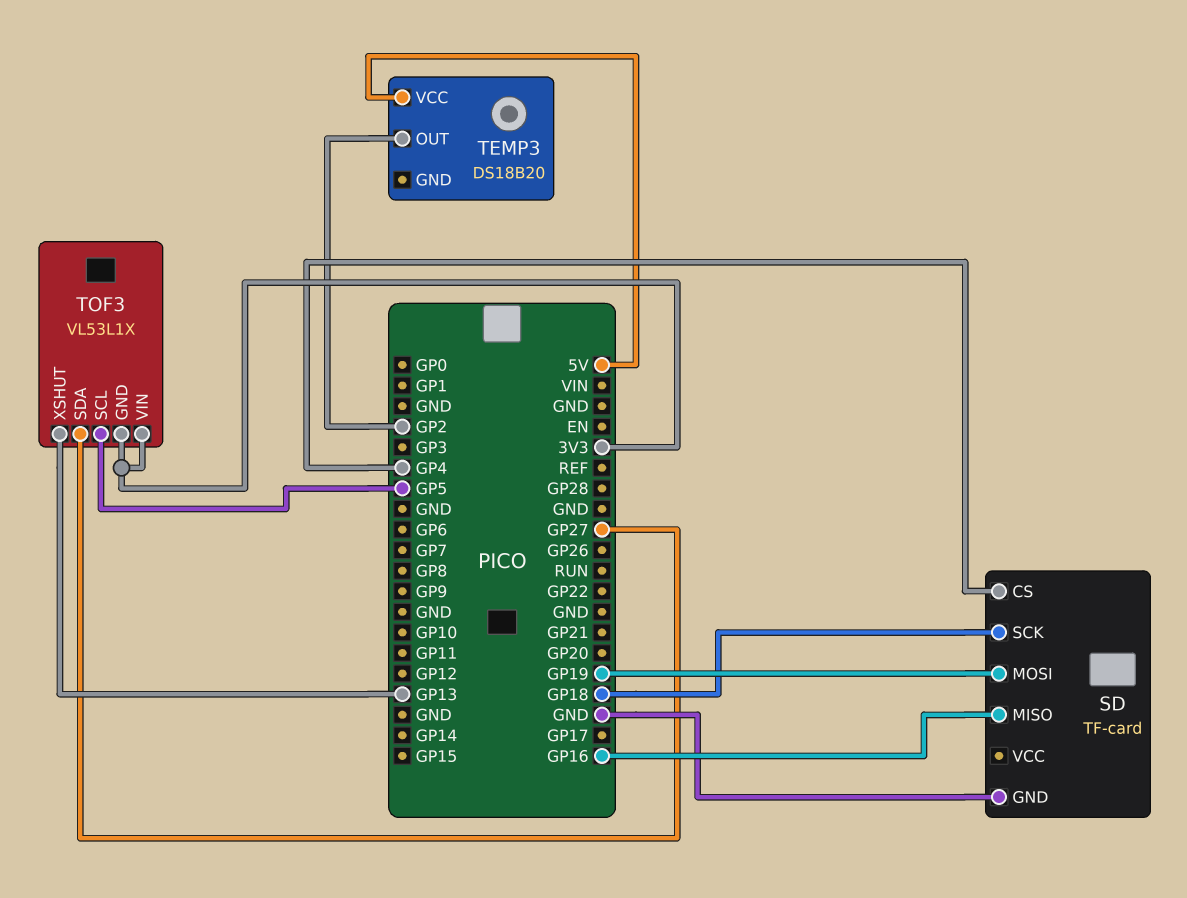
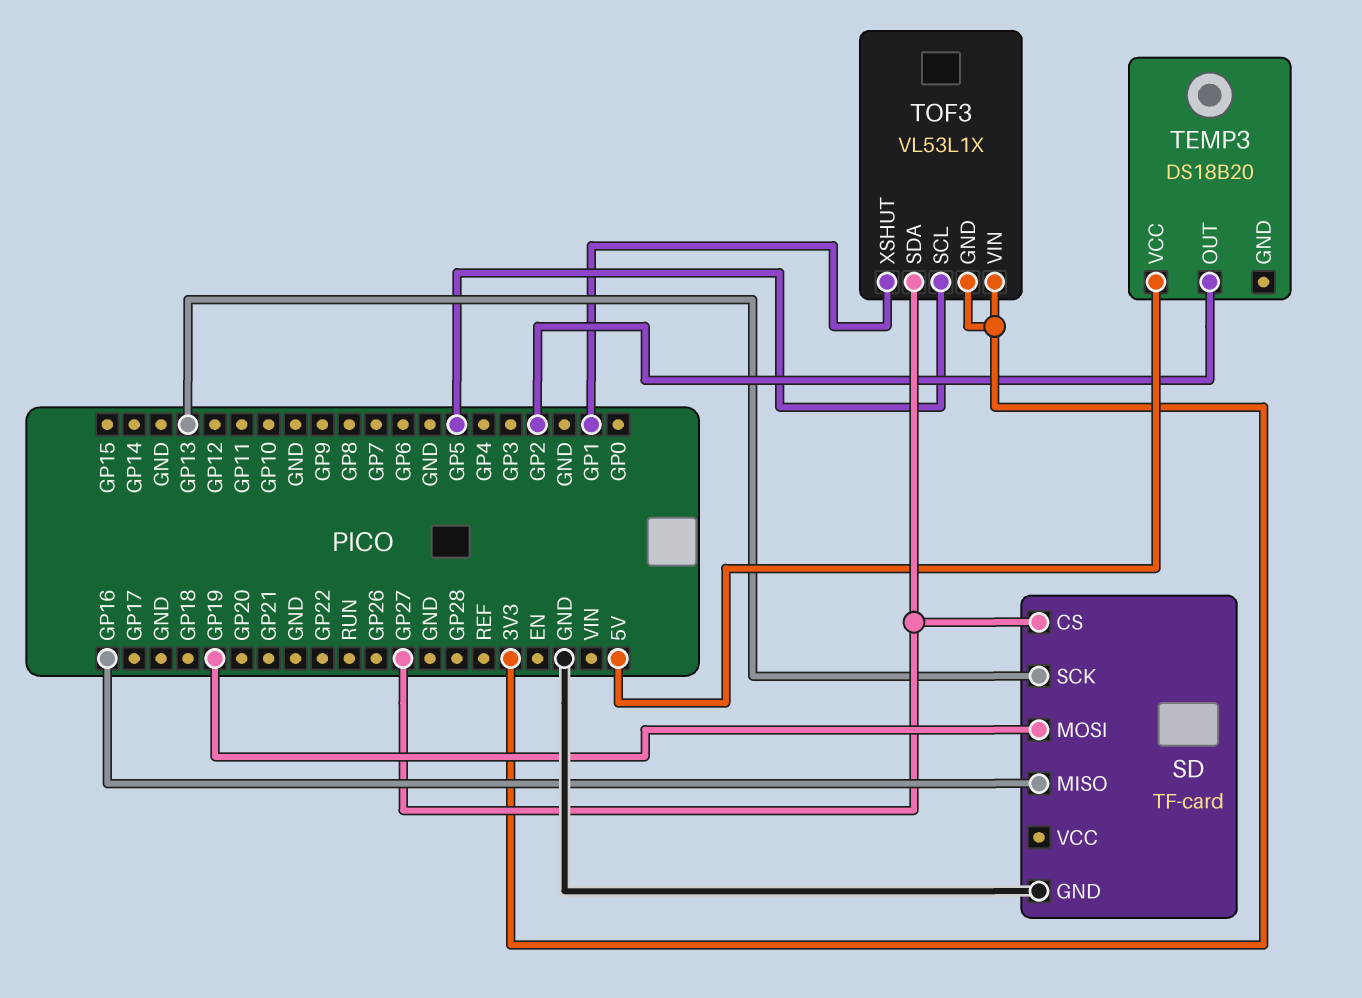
SD pin CS: GP4 -> GP27
SD pin SCK: GP18 -> GP13
TOF3 pin XSHUT: GP13 -> GP1

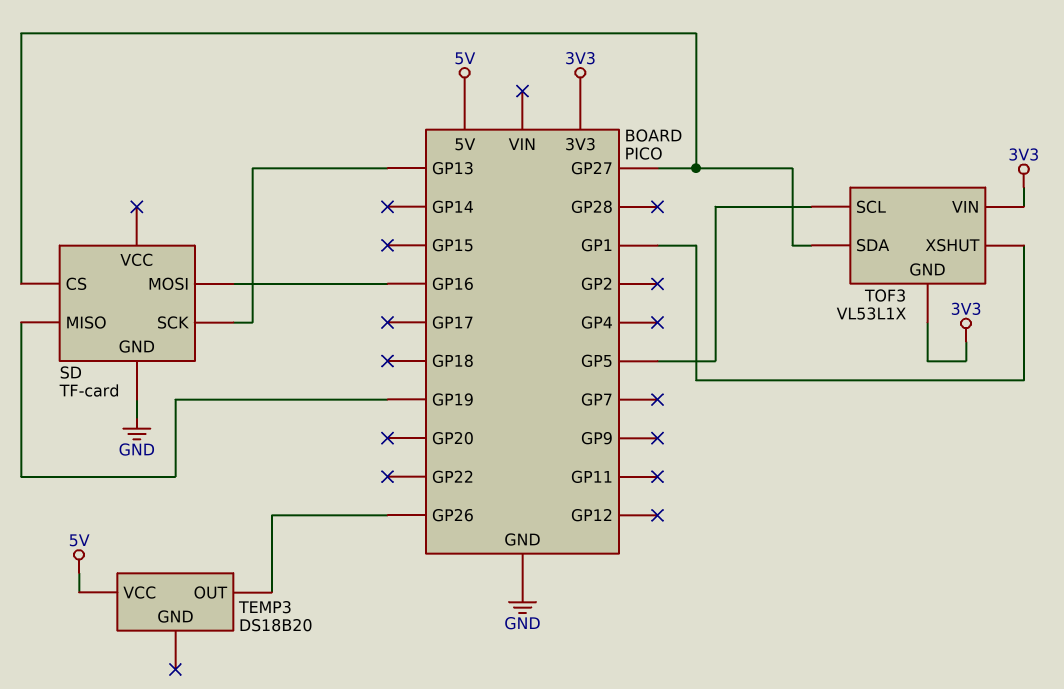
SD pin MISO: GP16 -> GP19
SD pin MOSI: GP19 -> GP16
TEMP3 pin OUT: GP2 -> GP26

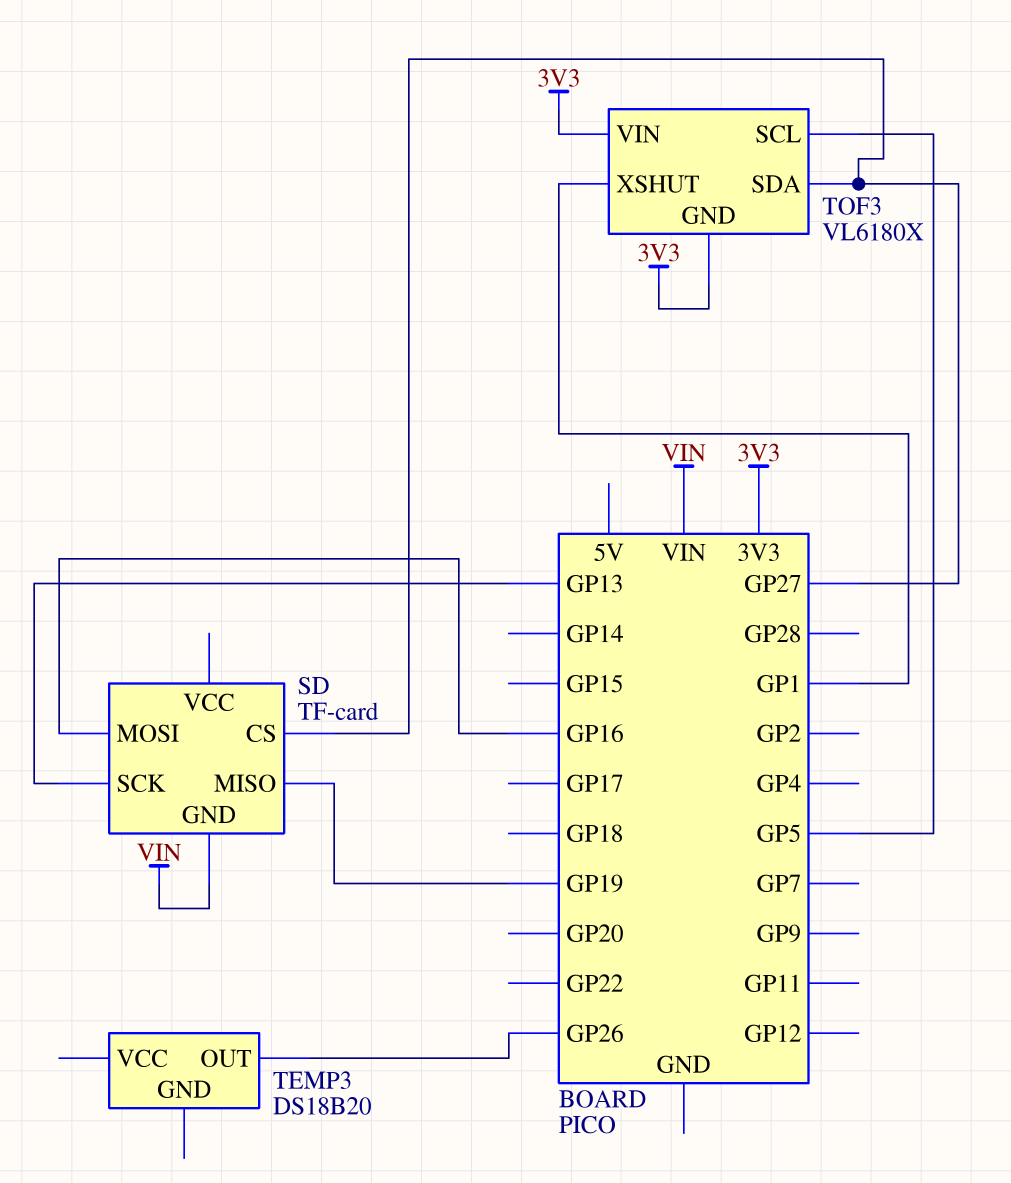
SD pin GND: GND -> VIN
TEMP3 pin VCC: 5V -> none
TOF3: VL53L1X -> VL6180X

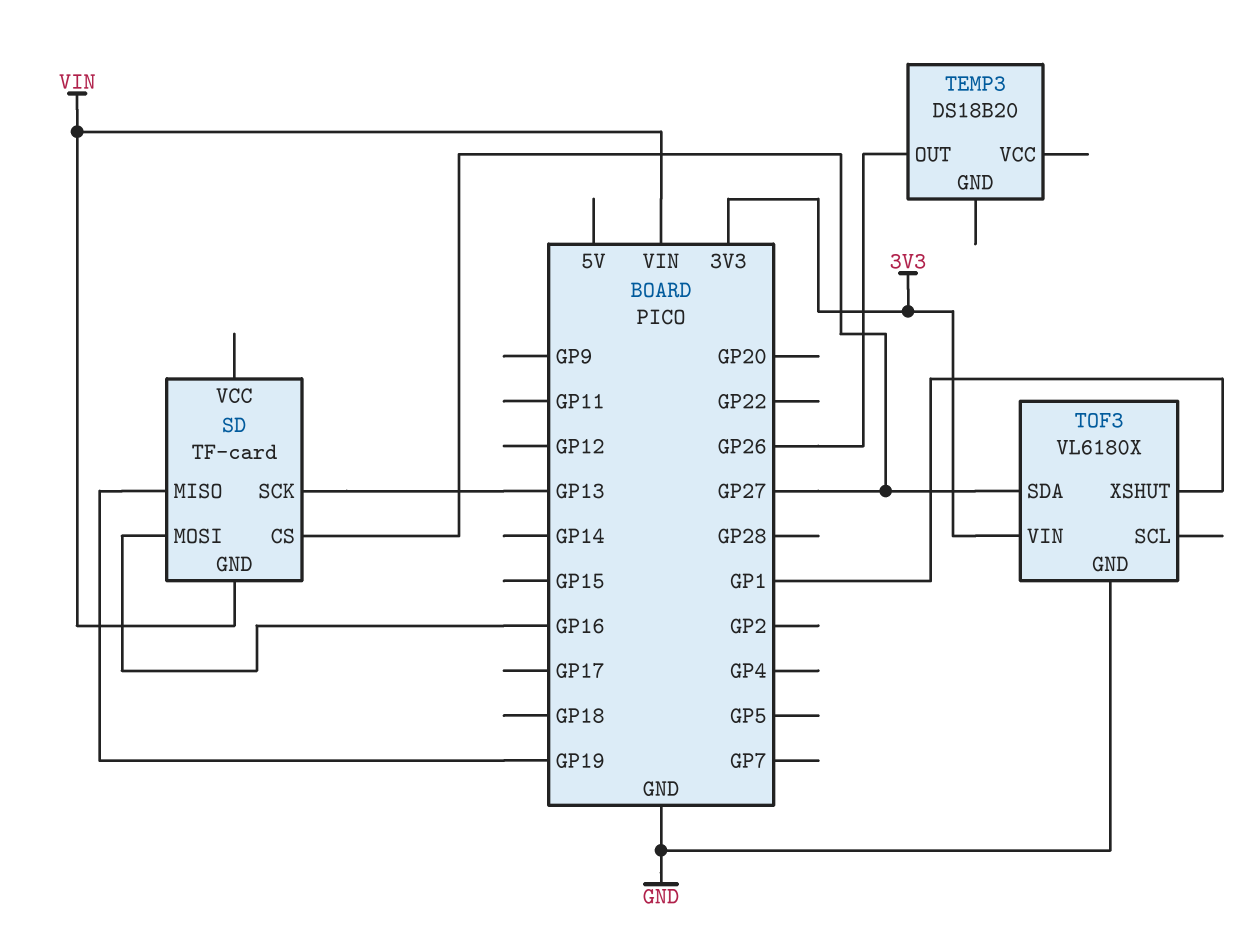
TOF3 pin GND: 3V3 -> GND
TOF3 pin SCL: GP5 -> none

